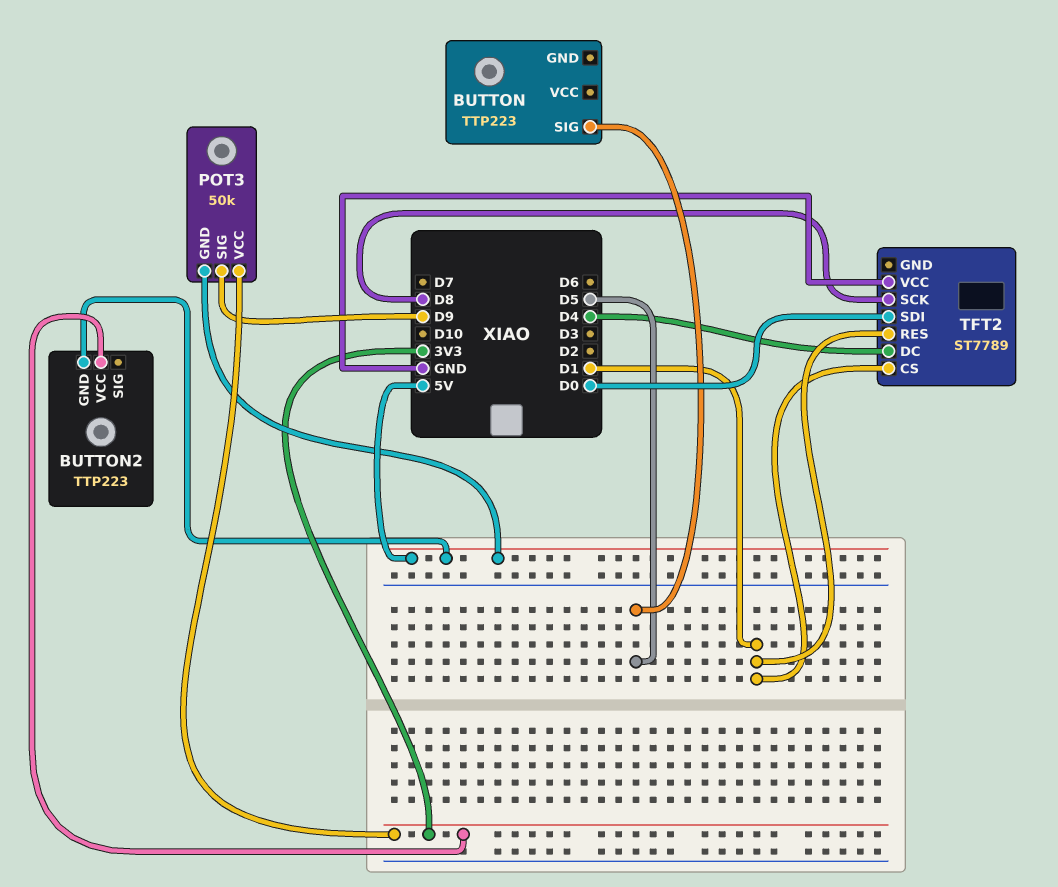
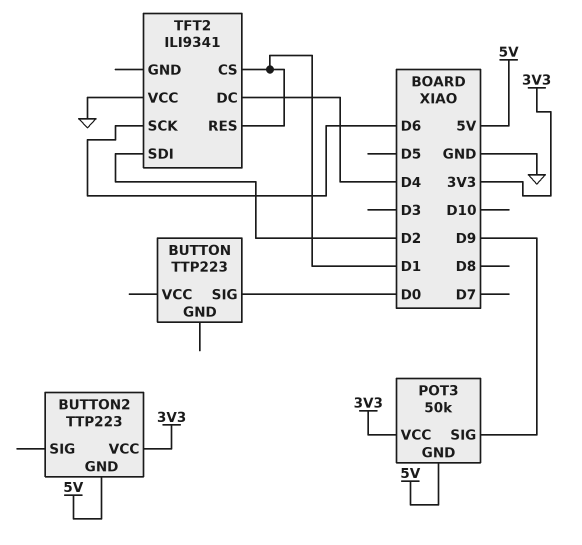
BUTTON pin SIG: D5 -> D0
TFT2: ST7789 -> ILI9341
TFT2 pin SCK: D8 -> D6
TFT2 pin SDI: D0 -> D2

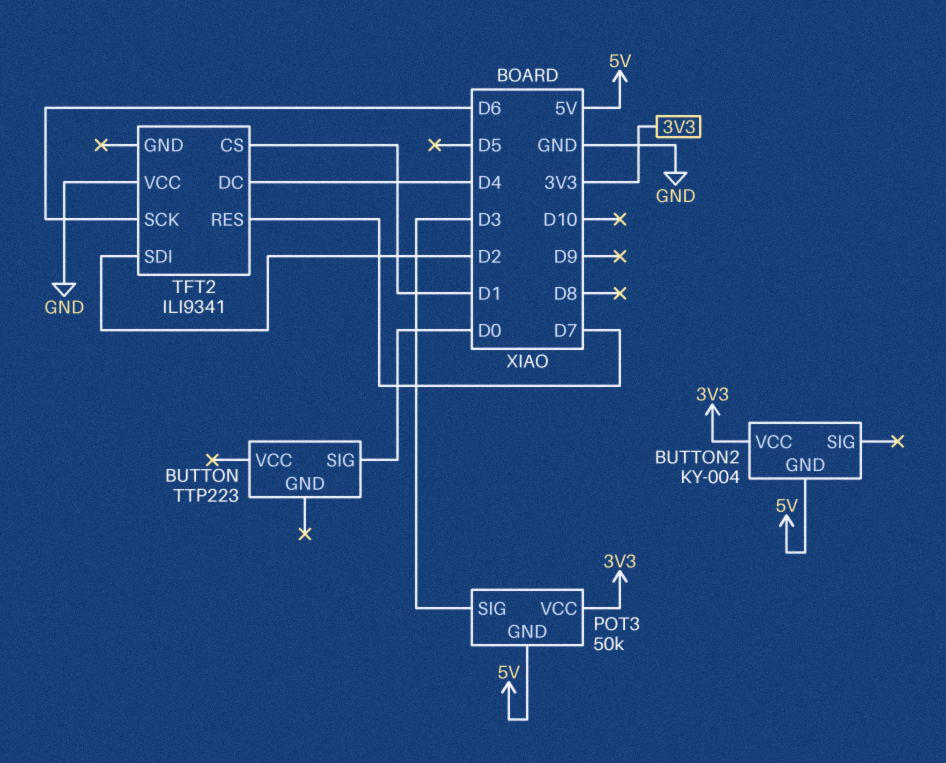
BUTTON2: TTP223 -> KY-004
POT3 pin SIG: D9 -> D3
TFT2 pin RES: D1 -> D7

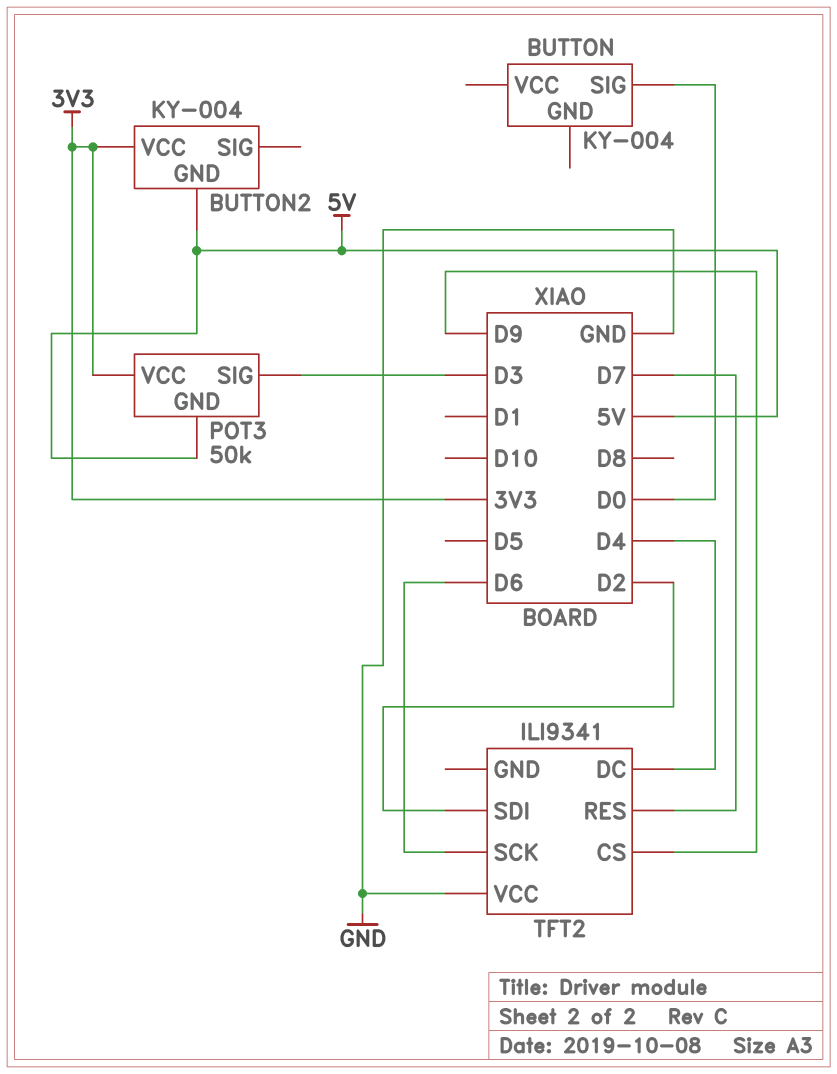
BUTTON: TTP223 -> KY-004
TFT2 pin CS: D1 -> D9

